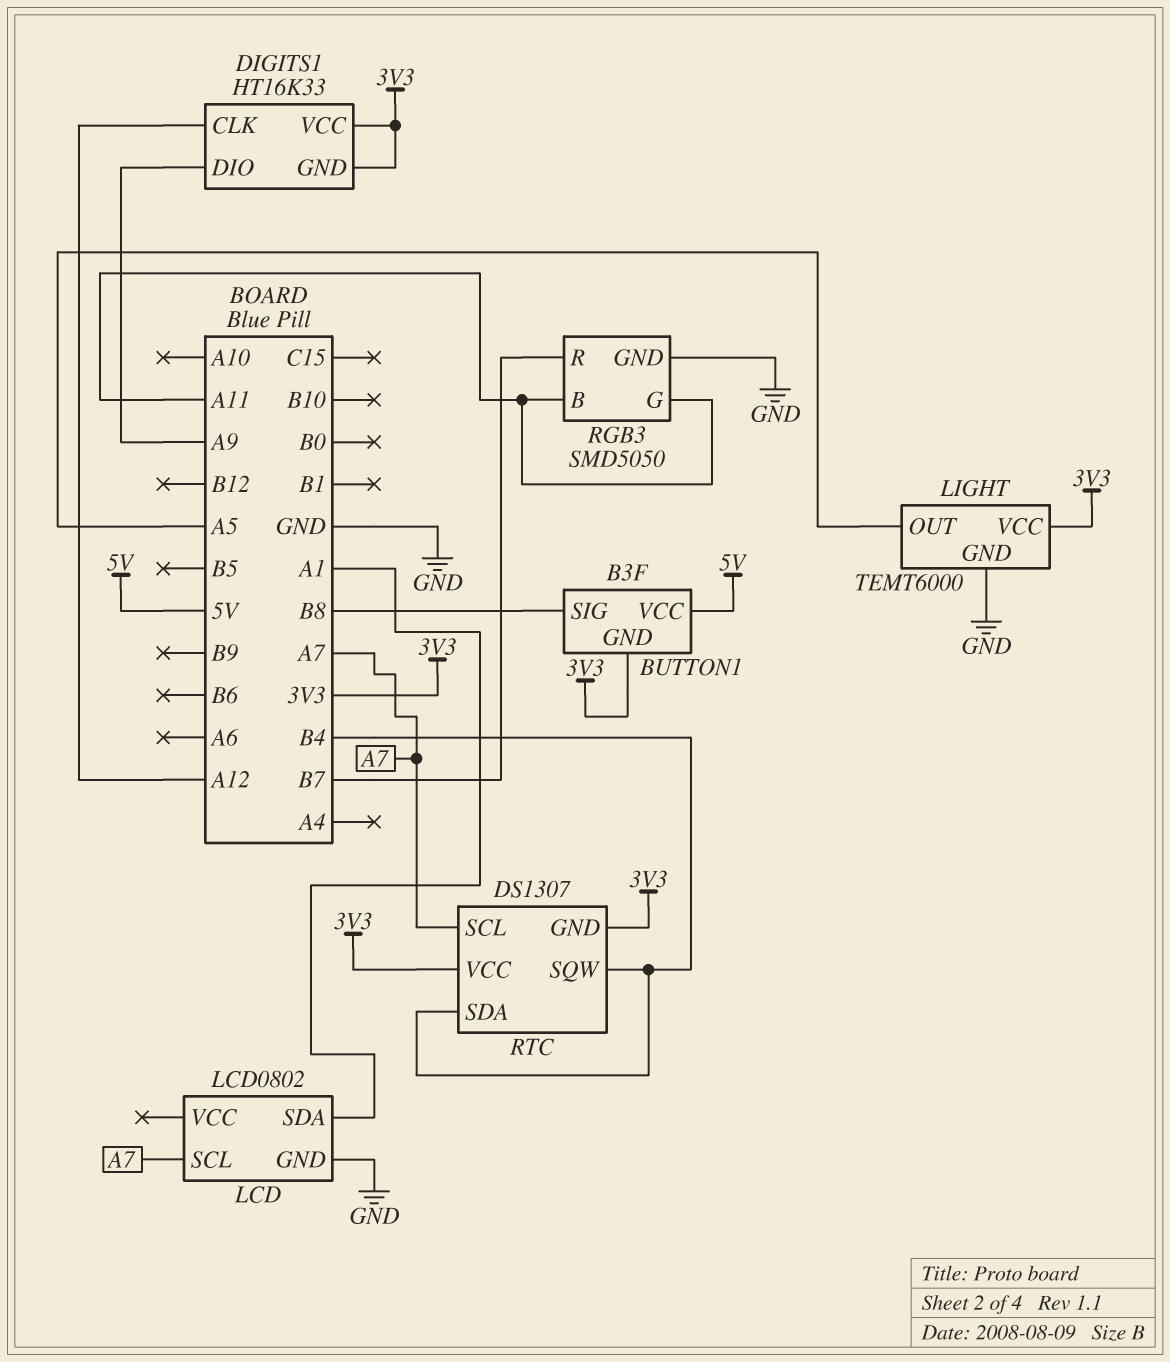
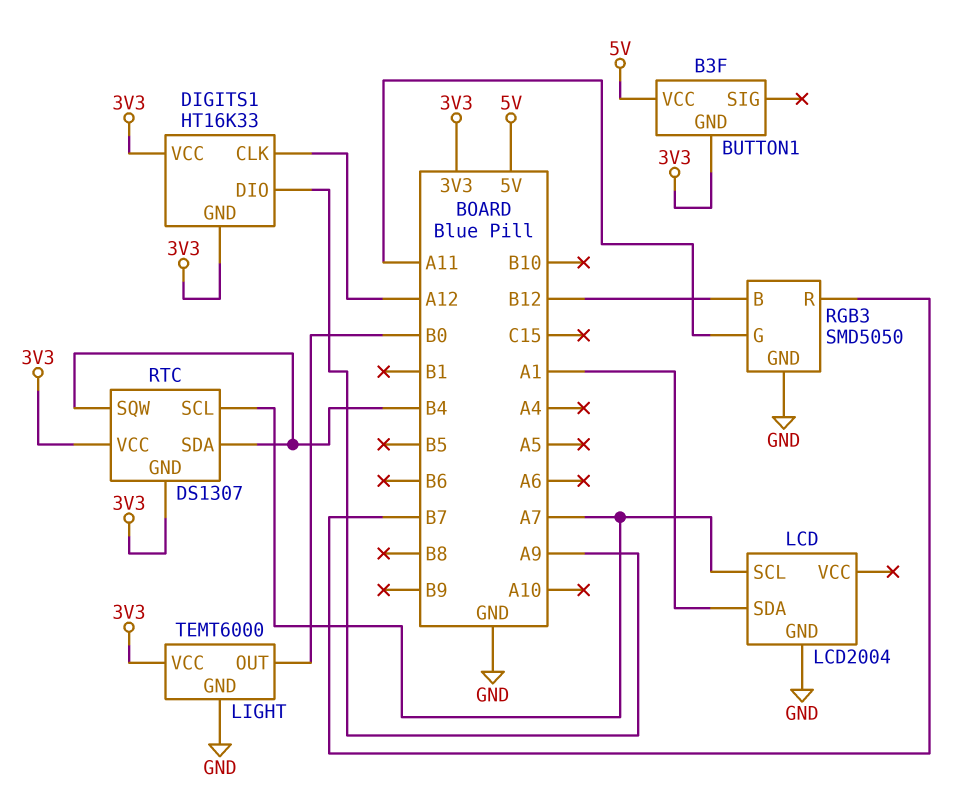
BUTTON1 pin SIG: B8 -> none
LCD: LCD0802 -> LCD2004
LIGHT pin OUT: A5 -> B0
RGB3 pin B: A11 -> B12

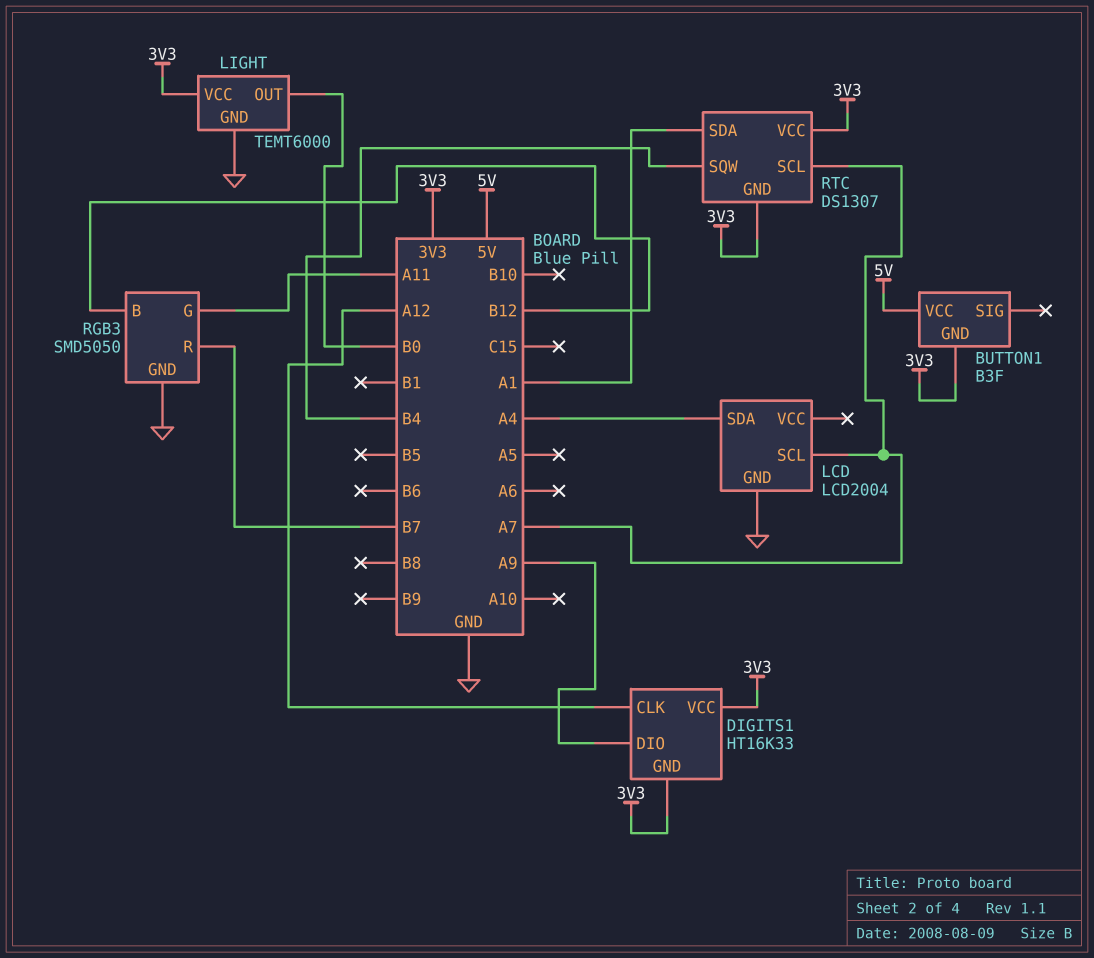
LCD pin SDA: A1 -> A4
RTC pin SDA: B4 -> A1

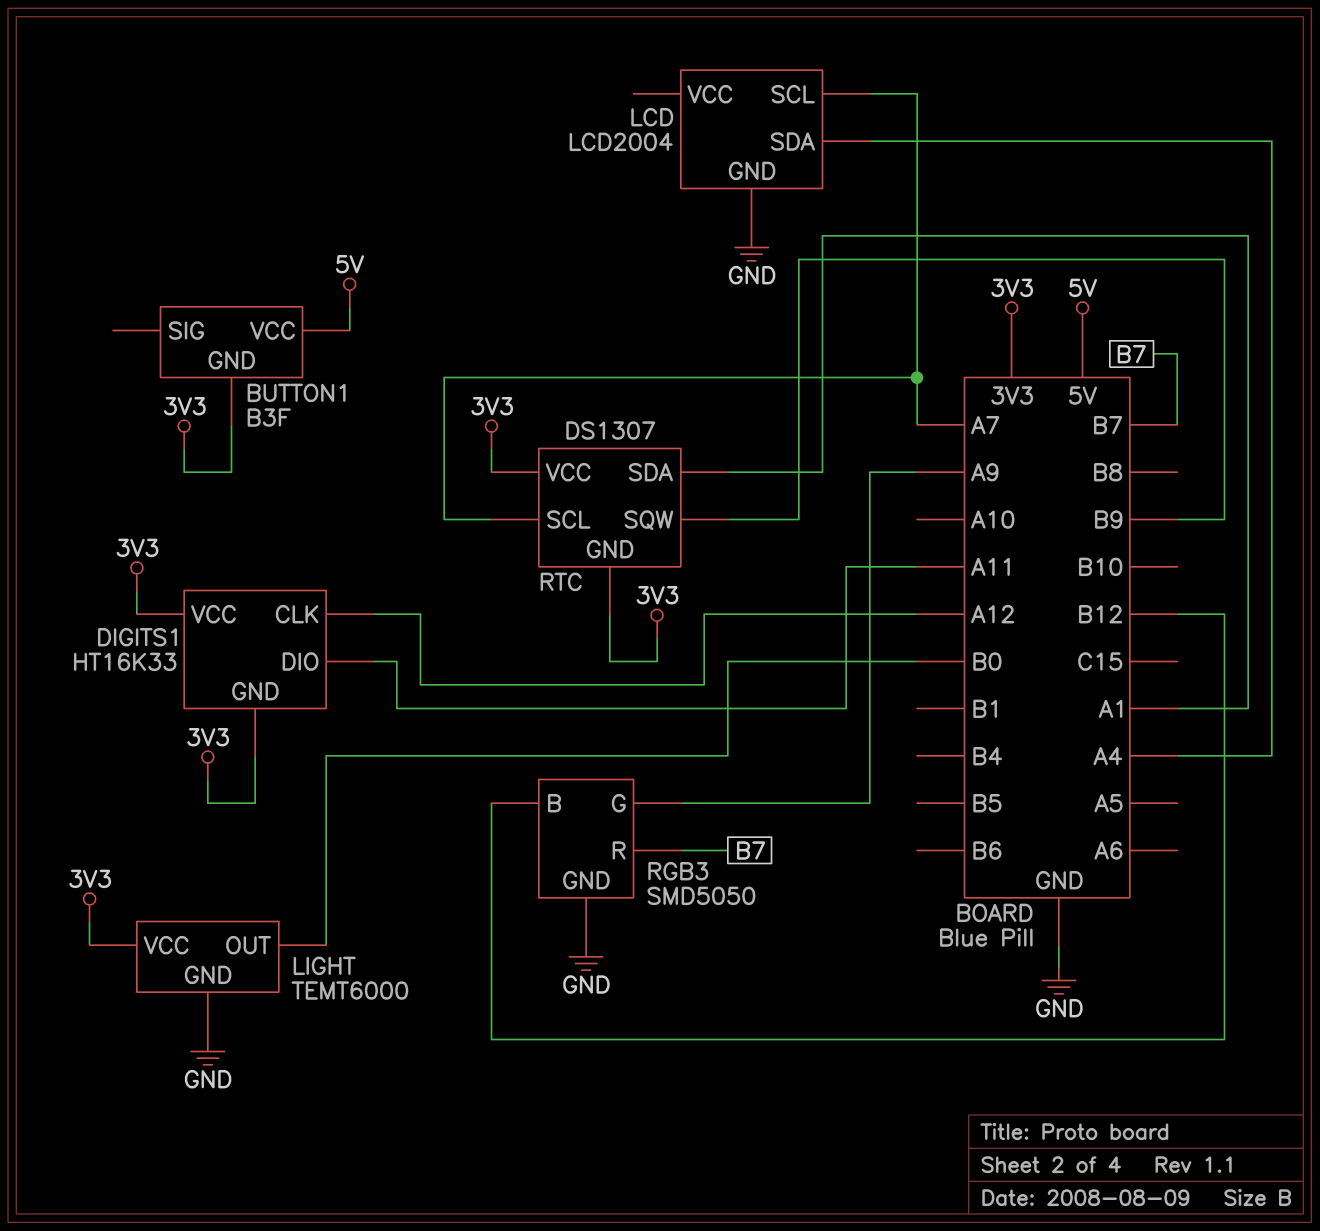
DIGITS1 pin DIO: A9 -> A11
RGB3 pin G: A11 -> A9
RTC pin SQW: B4 -> B9

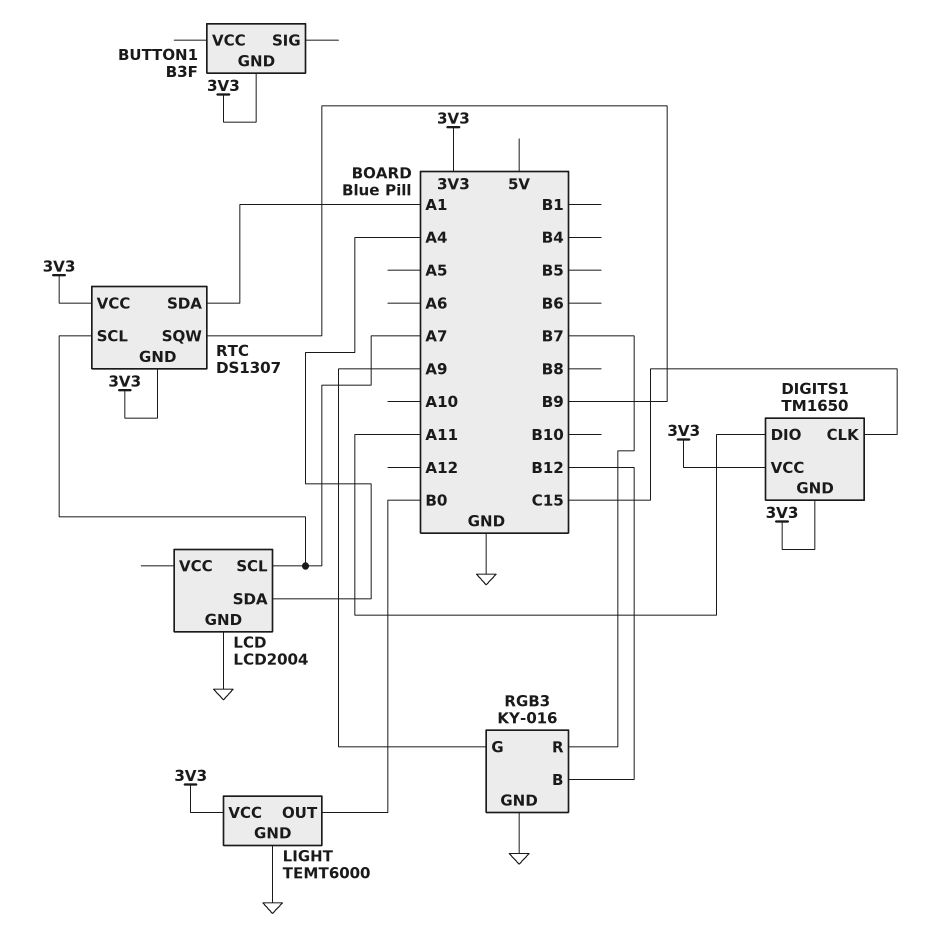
BUTTON1 pin VCC: 5V -> none
DIGITS1: HT16K33 -> TM1650
DIGITS1 pin CLK: A12 -> C15
RGB3: SMD5050 -> KY-016

